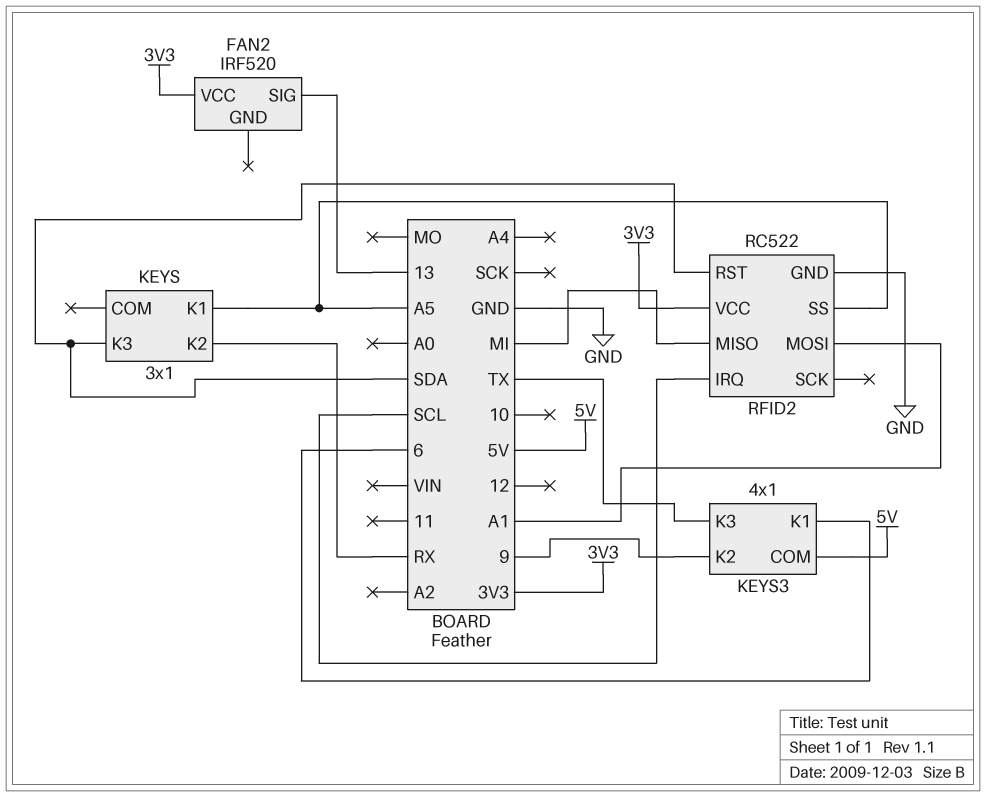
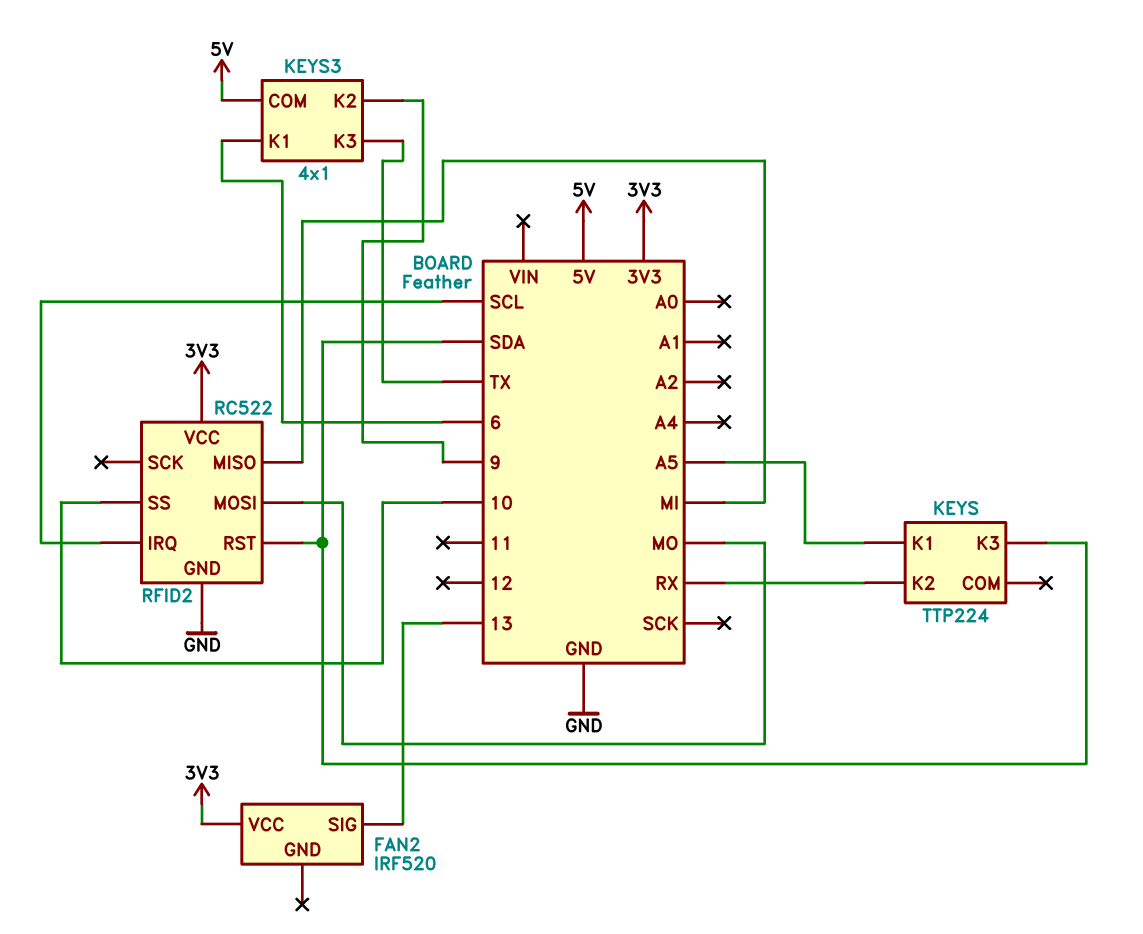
KEYS: 3x1 -> TTP224
RFID2 pin MOSI: A1 -> MO
RFID2 pin SS: A5 -> 10

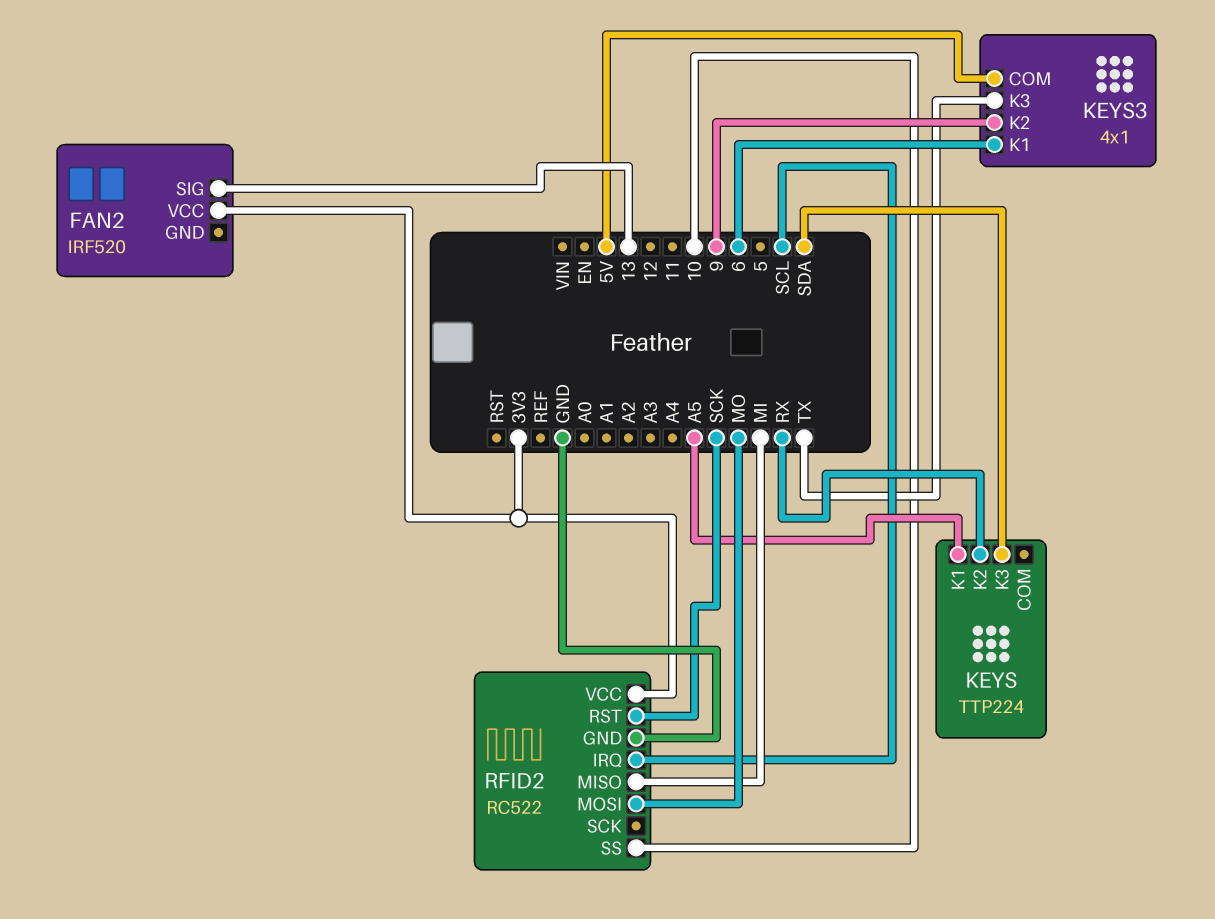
RFID2 pin RST: SDA -> SCK

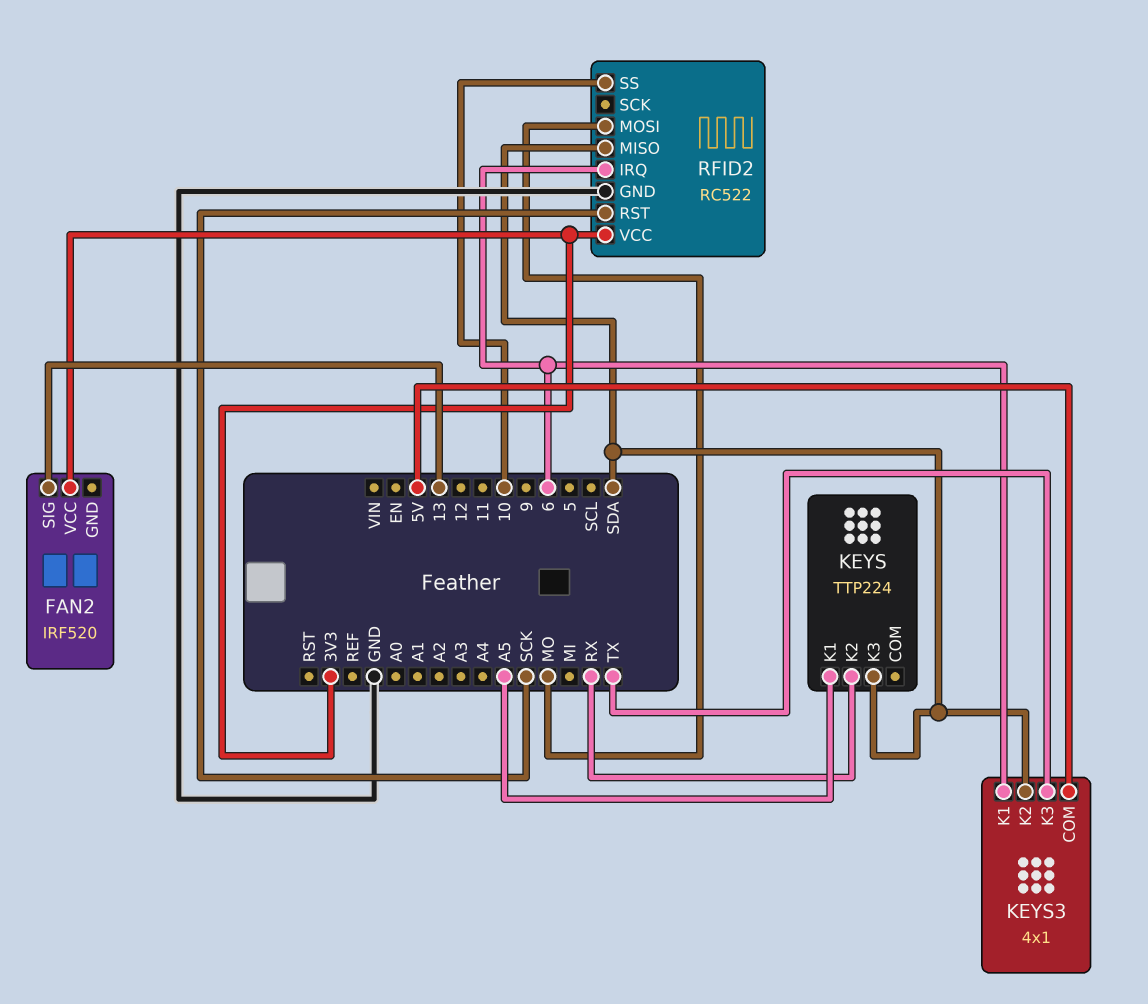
KEYS3 pin K2: 9 -> SDA
RFID2 pin IRQ: SCL -> 6
RFID2 pin MISO: MI -> SDA

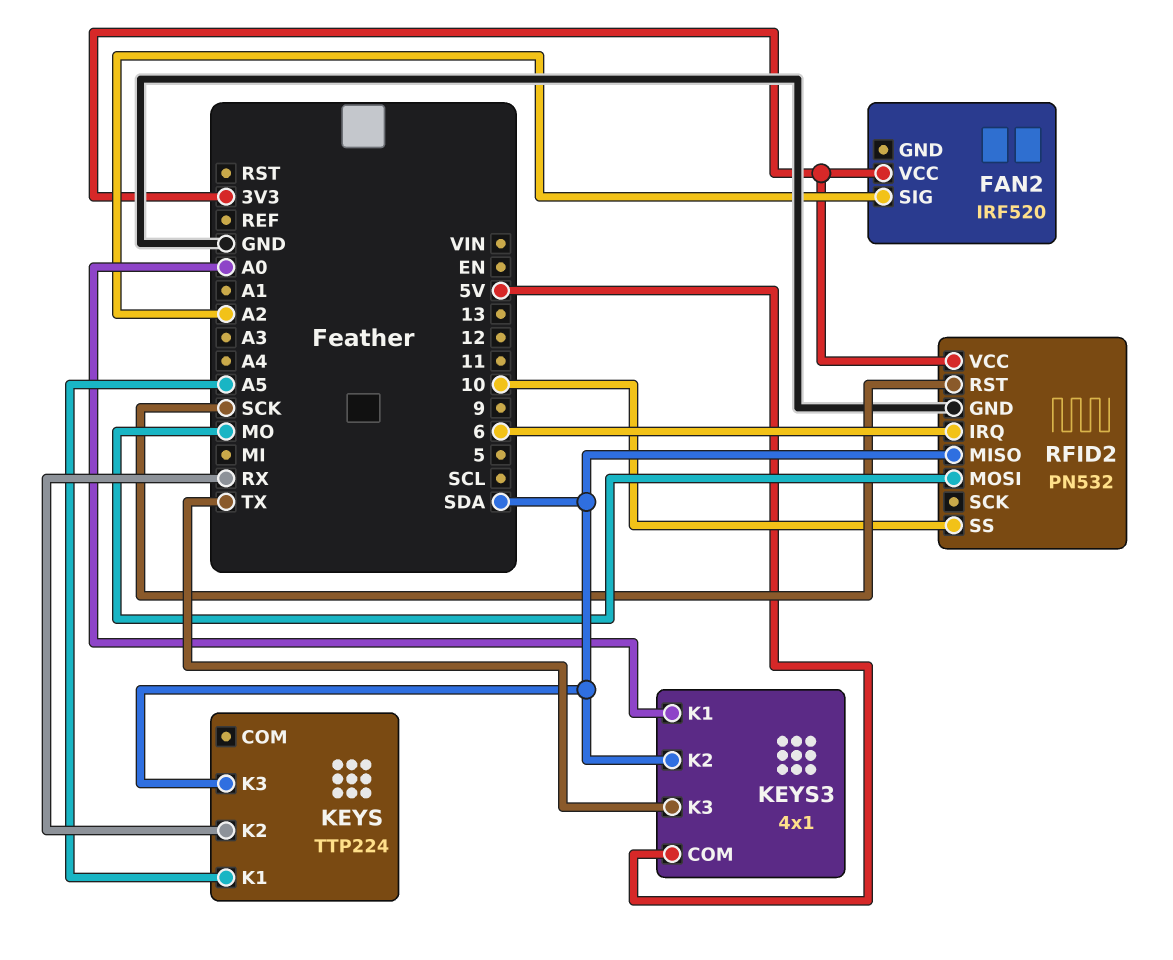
FAN2 pin SIG: 13 -> A2
KEYS3 pin K1: 6 -> A0
RFID2: RC522 -> PN532

